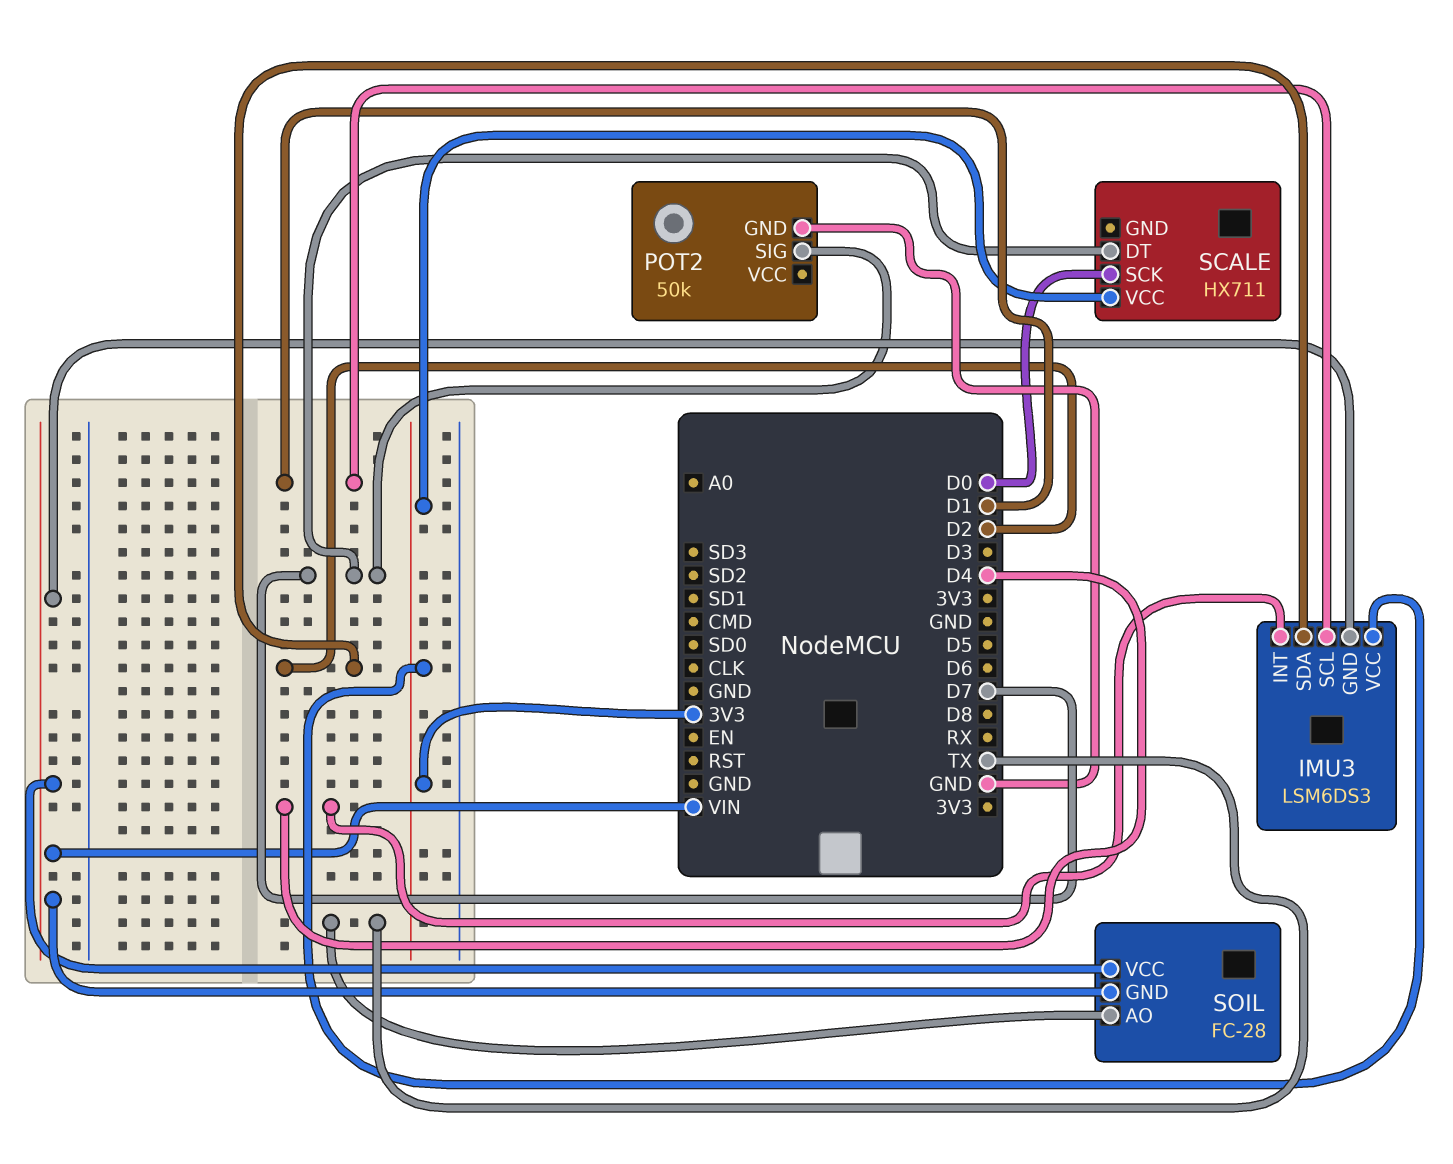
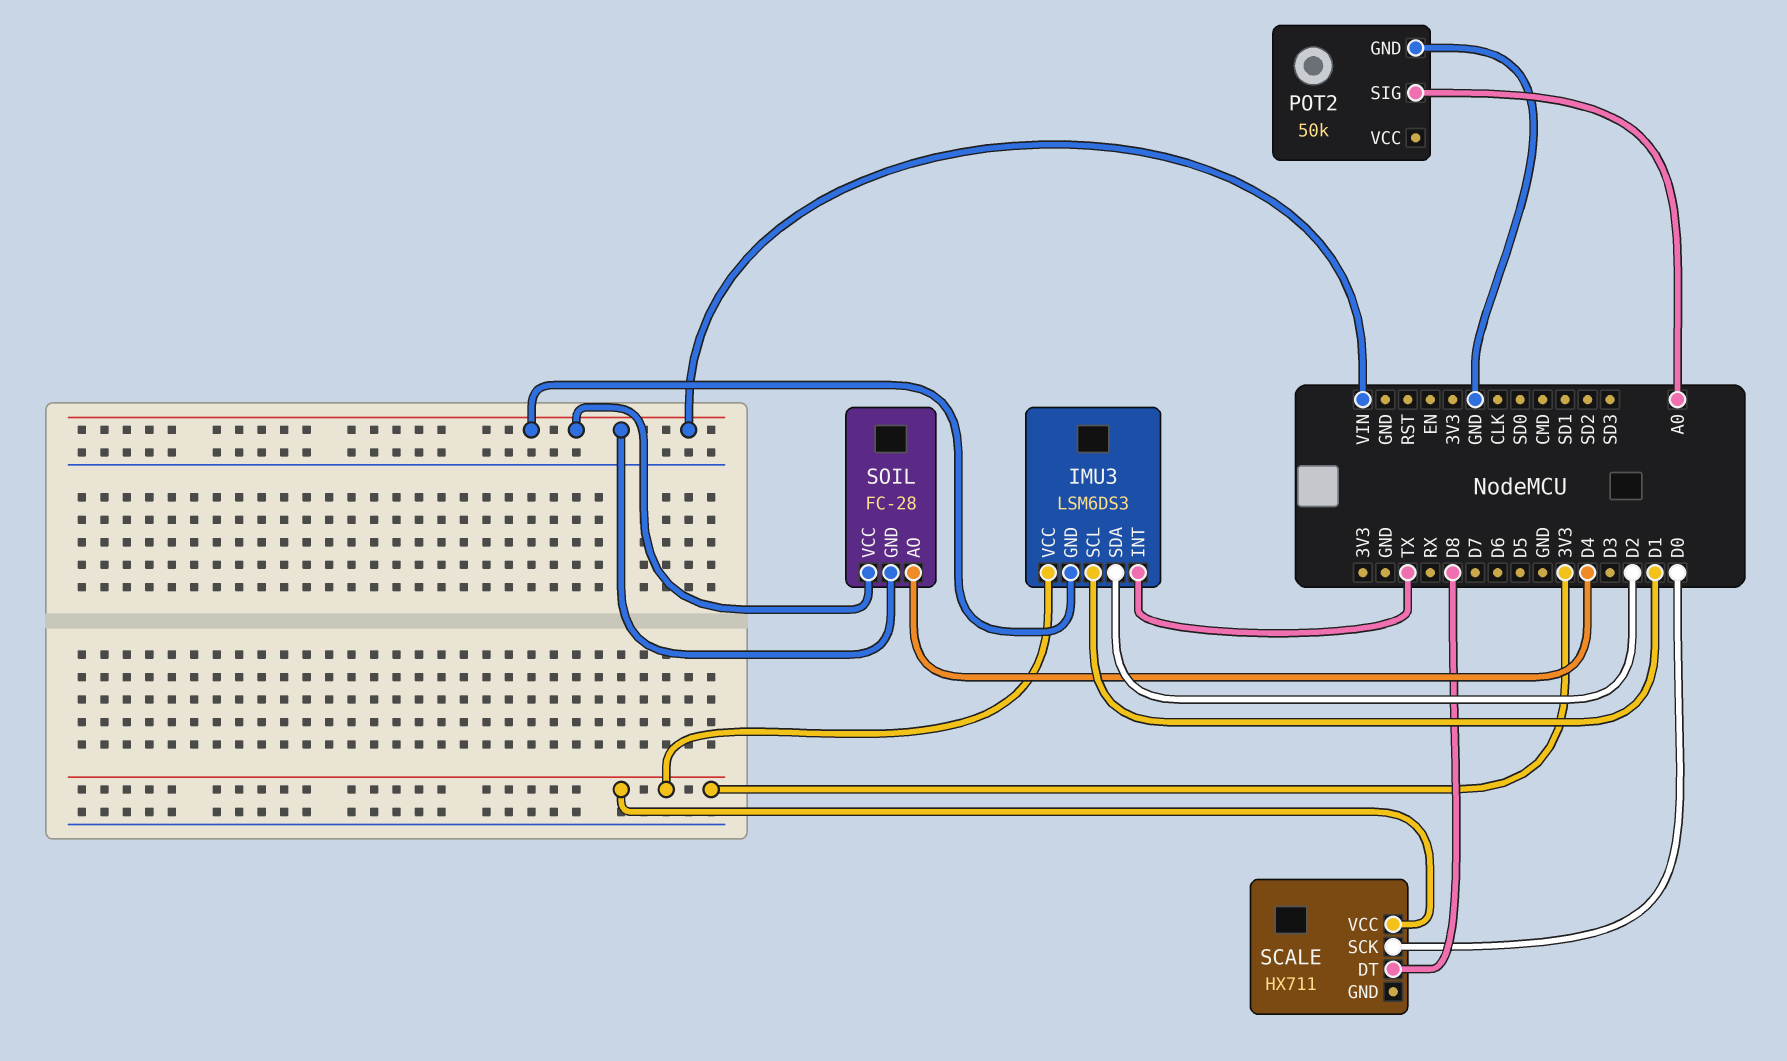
IMU3 pin INT: D4 -> TX
POT2 pin SIG: D7 -> A0
SCALE pin DT: D7 -> D8
SOIL pin AO: TX -> D4

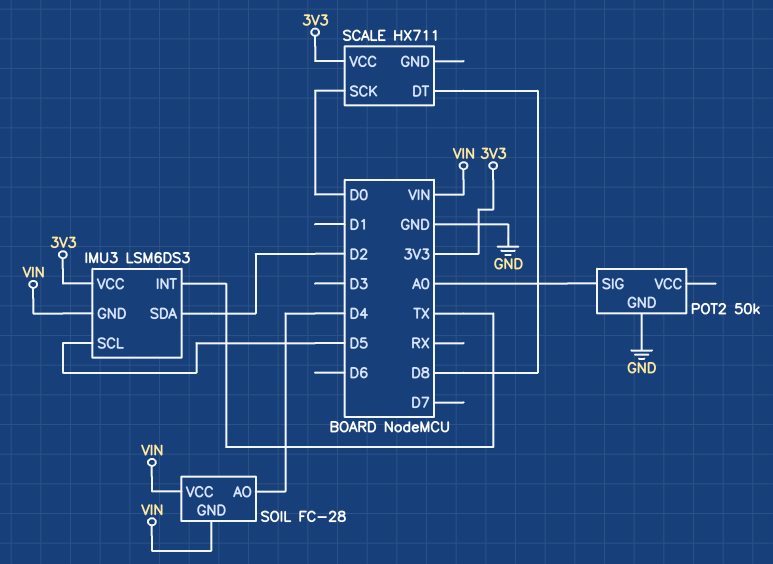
IMU3 pin SCL: D1 -> D5

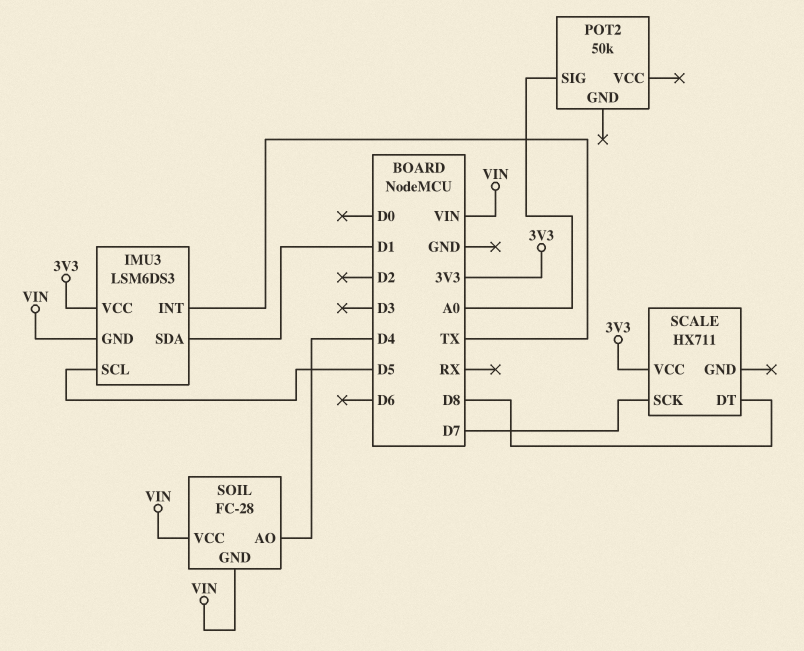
IMU3 pin SDA: D2 -> D1
POT2 pin GND: GND -> none
SCALE pin SCK: D0 -> D7

